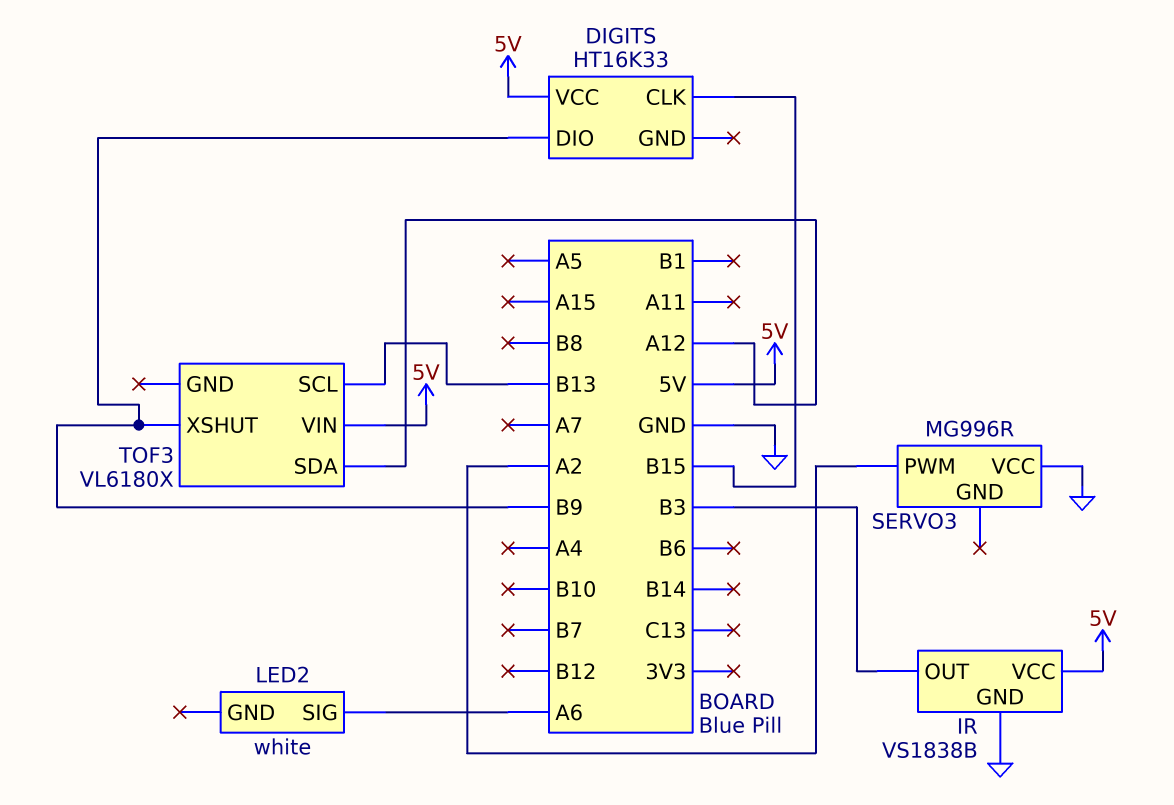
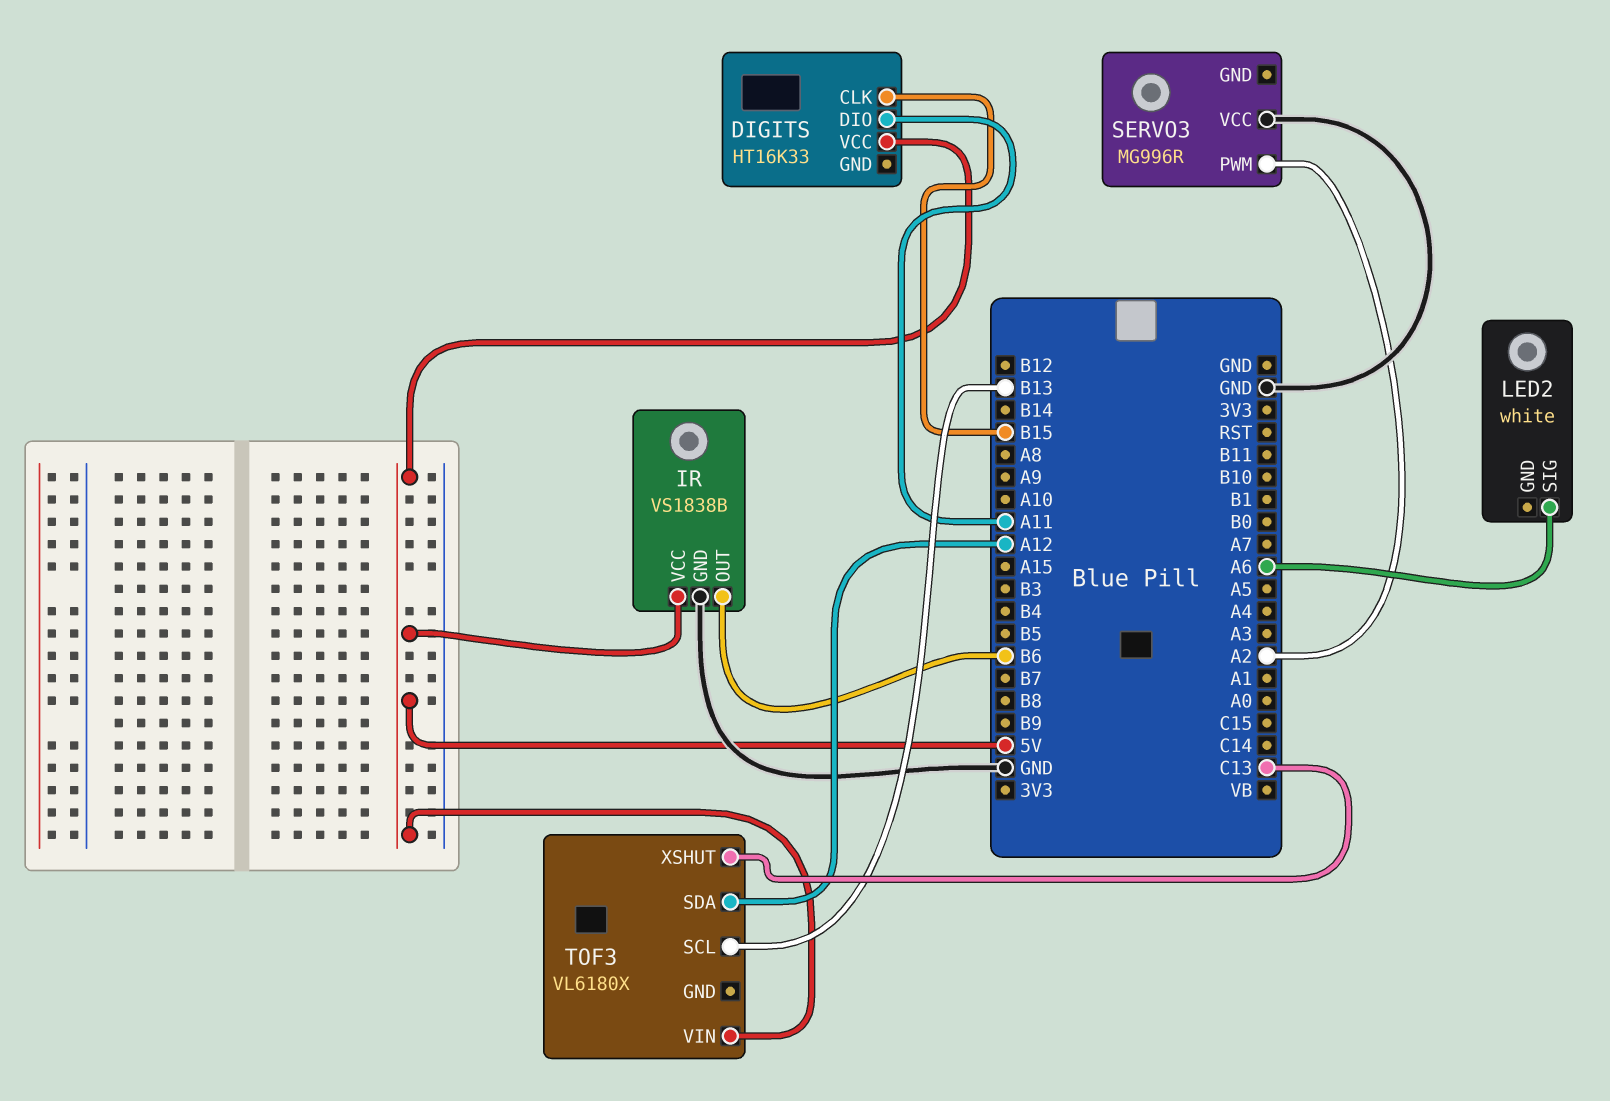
DIGITS pin DIO: B9 -> A11
IR pin OUT: B3 -> B6
TOF3 pin XSHUT: B9 -> C13

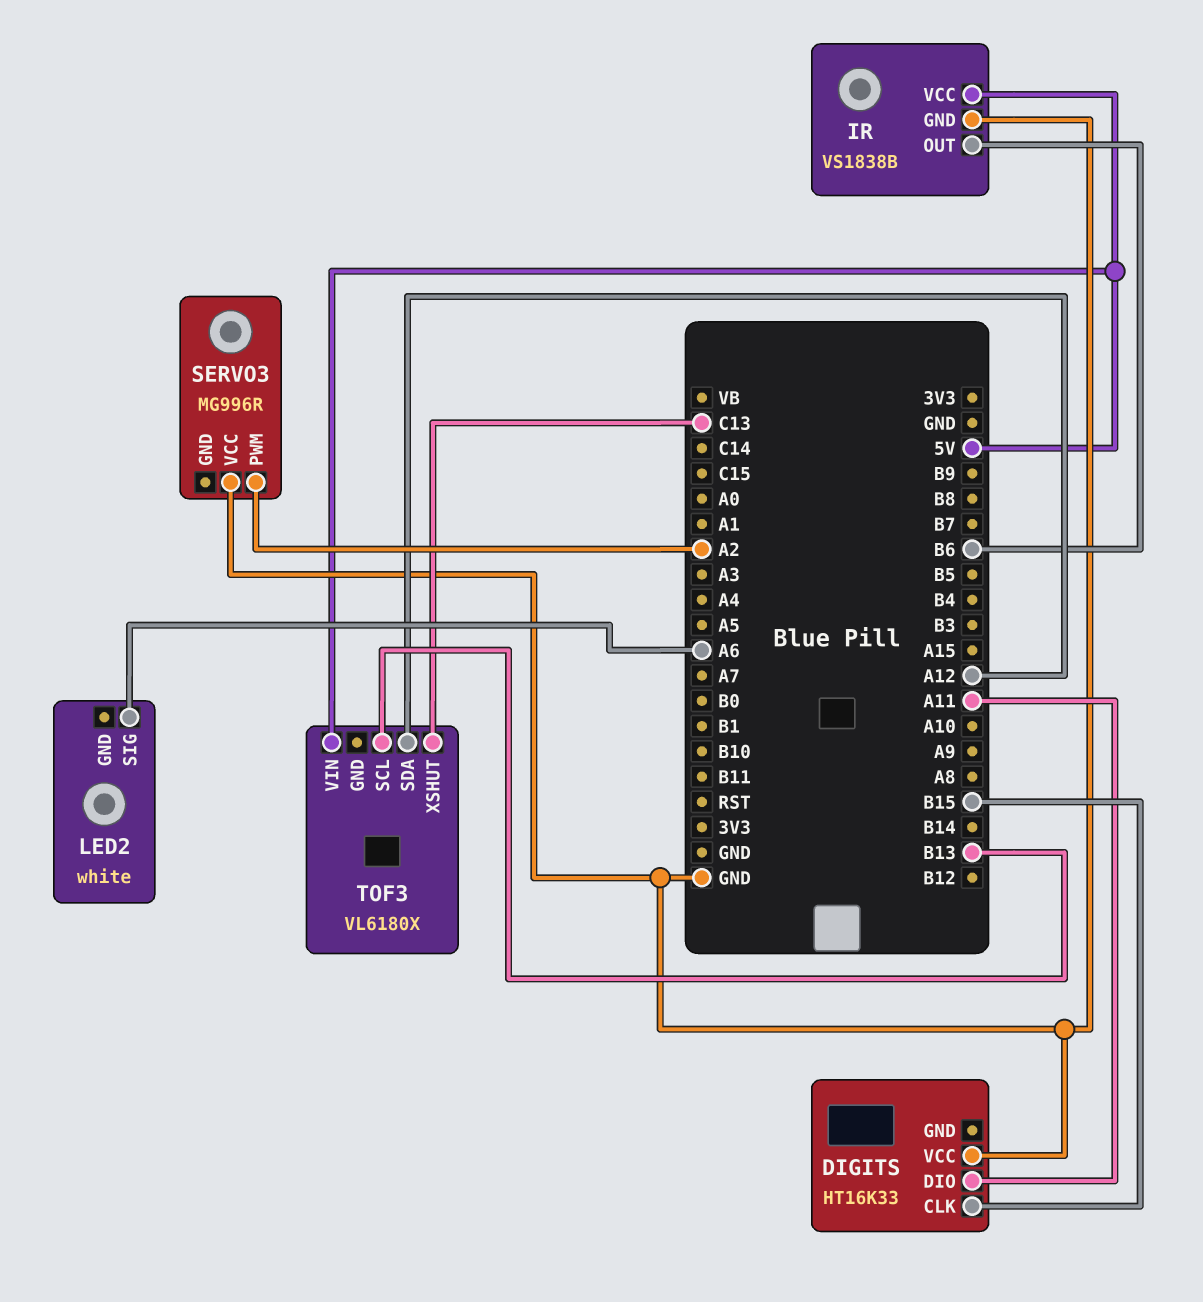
DIGITS pin VCC: 5V -> GND

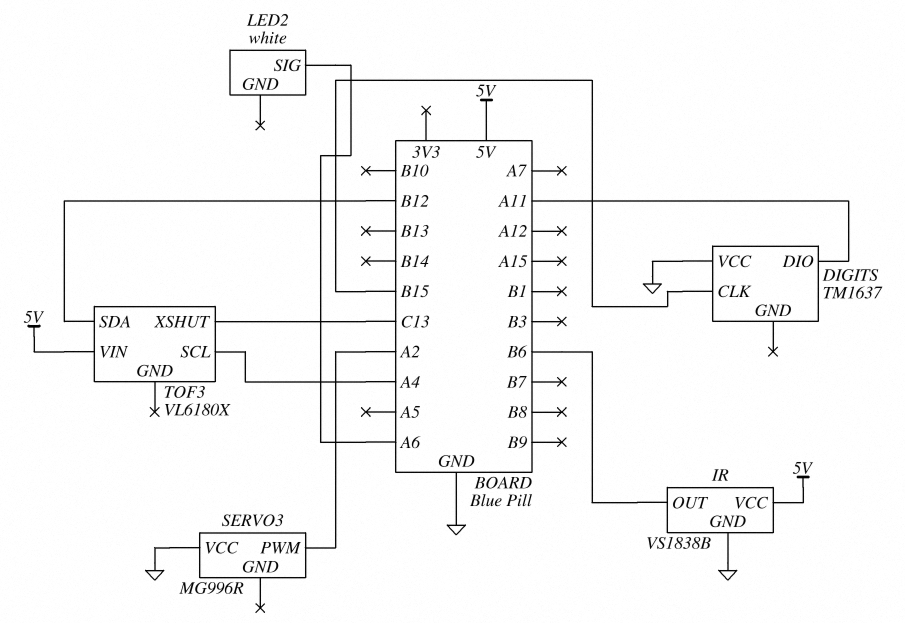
DIGITS: HT16K33 -> TM1637
TOF3 pin SCL: B13 -> A4
TOF3 pin SDA: A12 -> B12

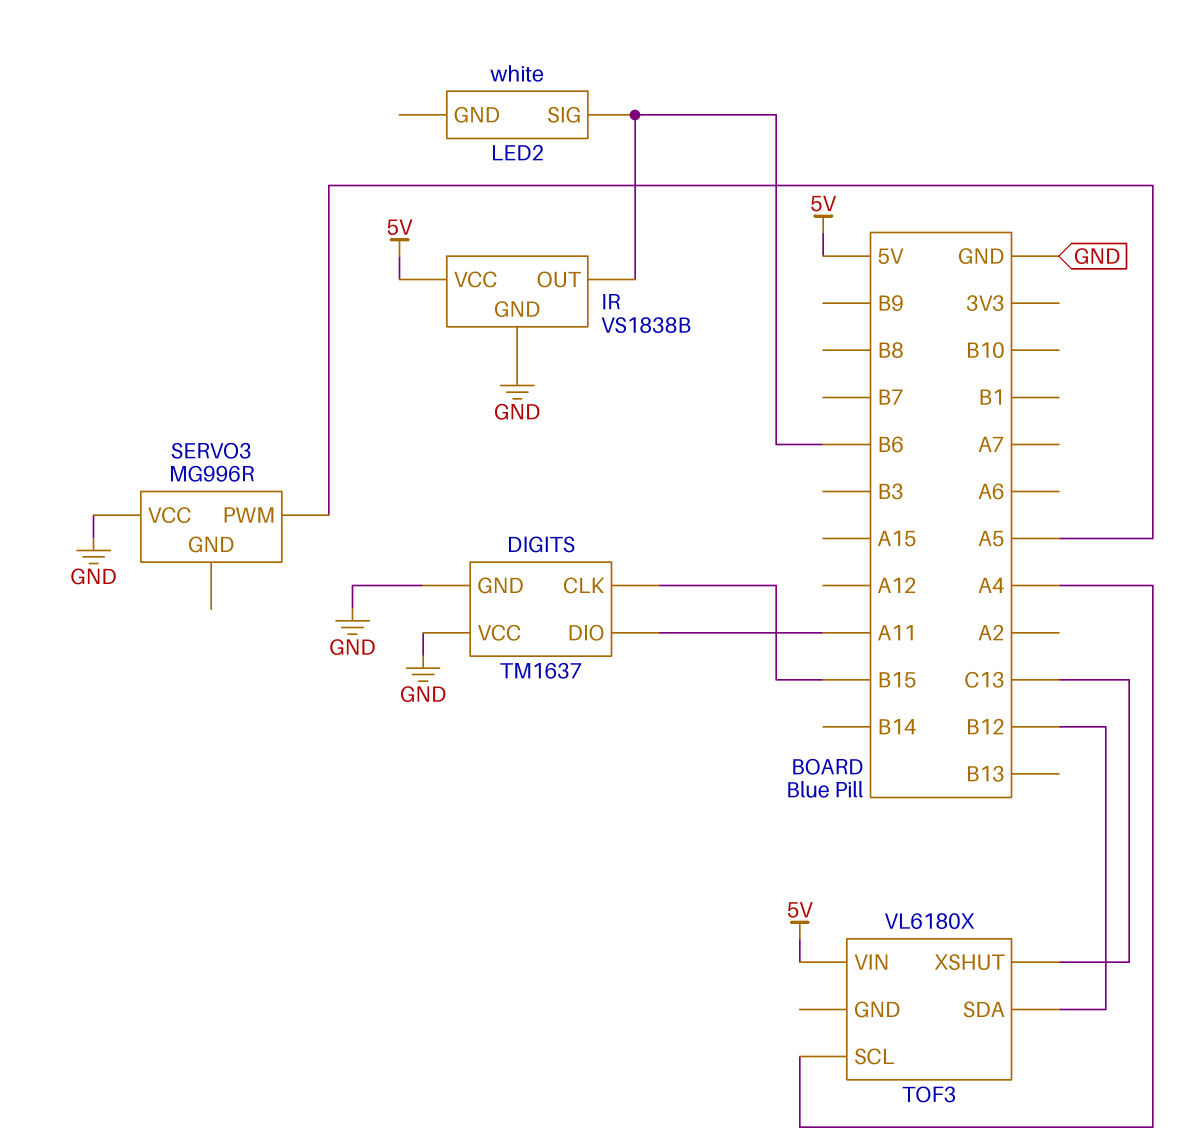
DIGITS pin GND: none -> GND
LED2 pin SIG: A6 -> B6
SERVO3 pin PWM: A2 -> A5

